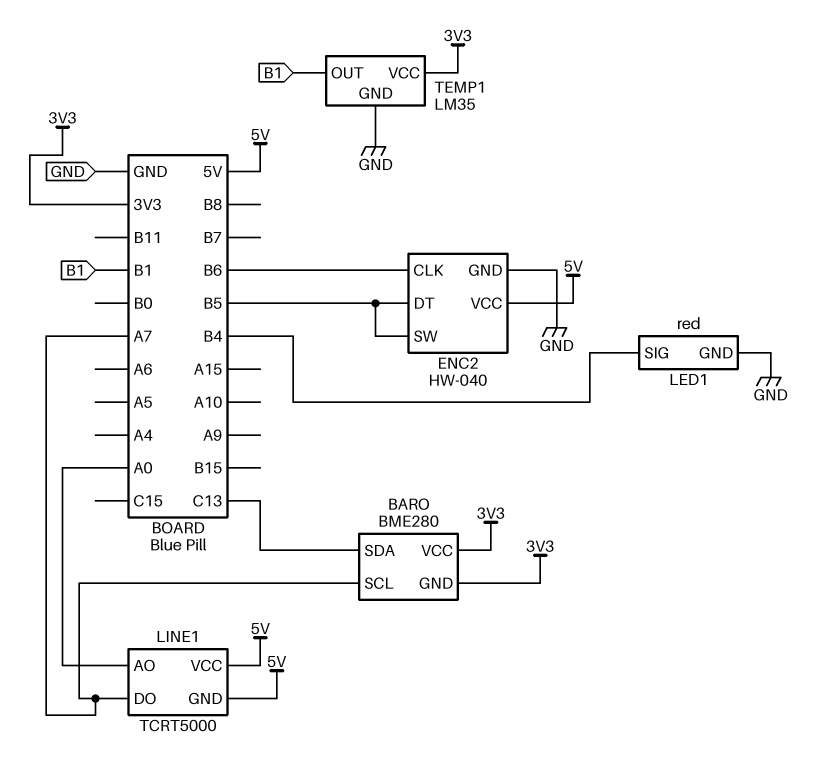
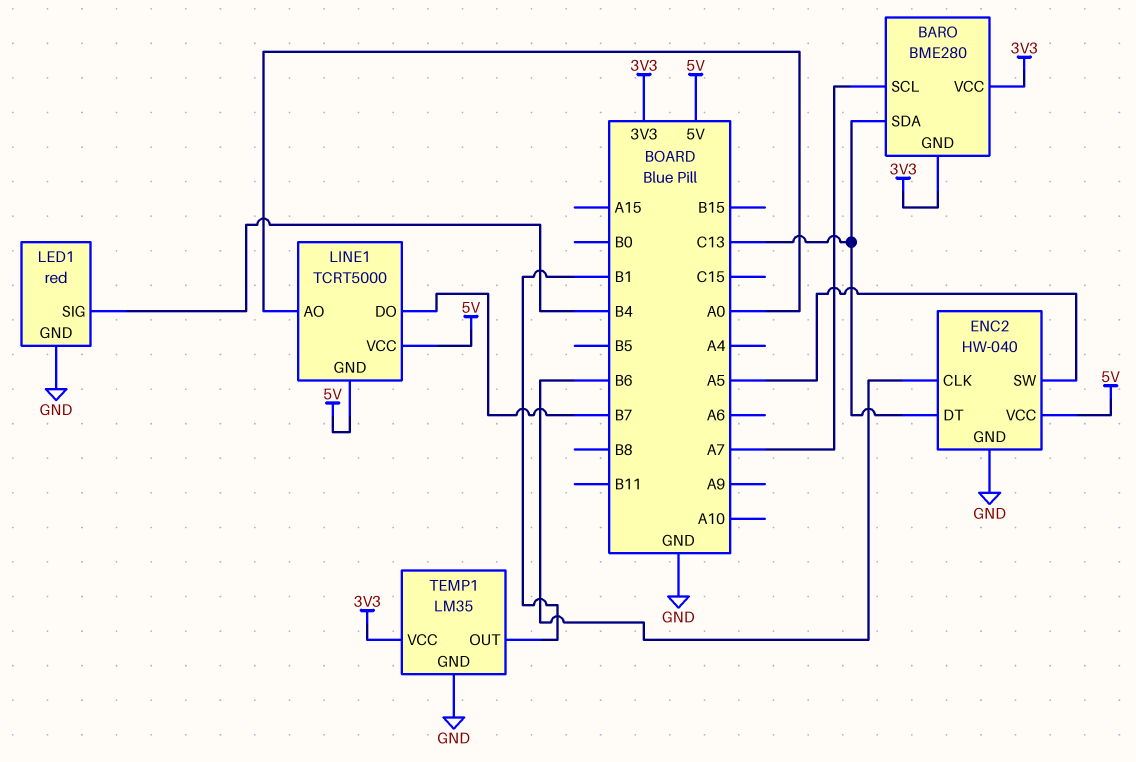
ENC2 pin DT: B5 -> C13
ENC2 pin SW: B5 -> A5
LINE1 pin DO: A7 -> B7

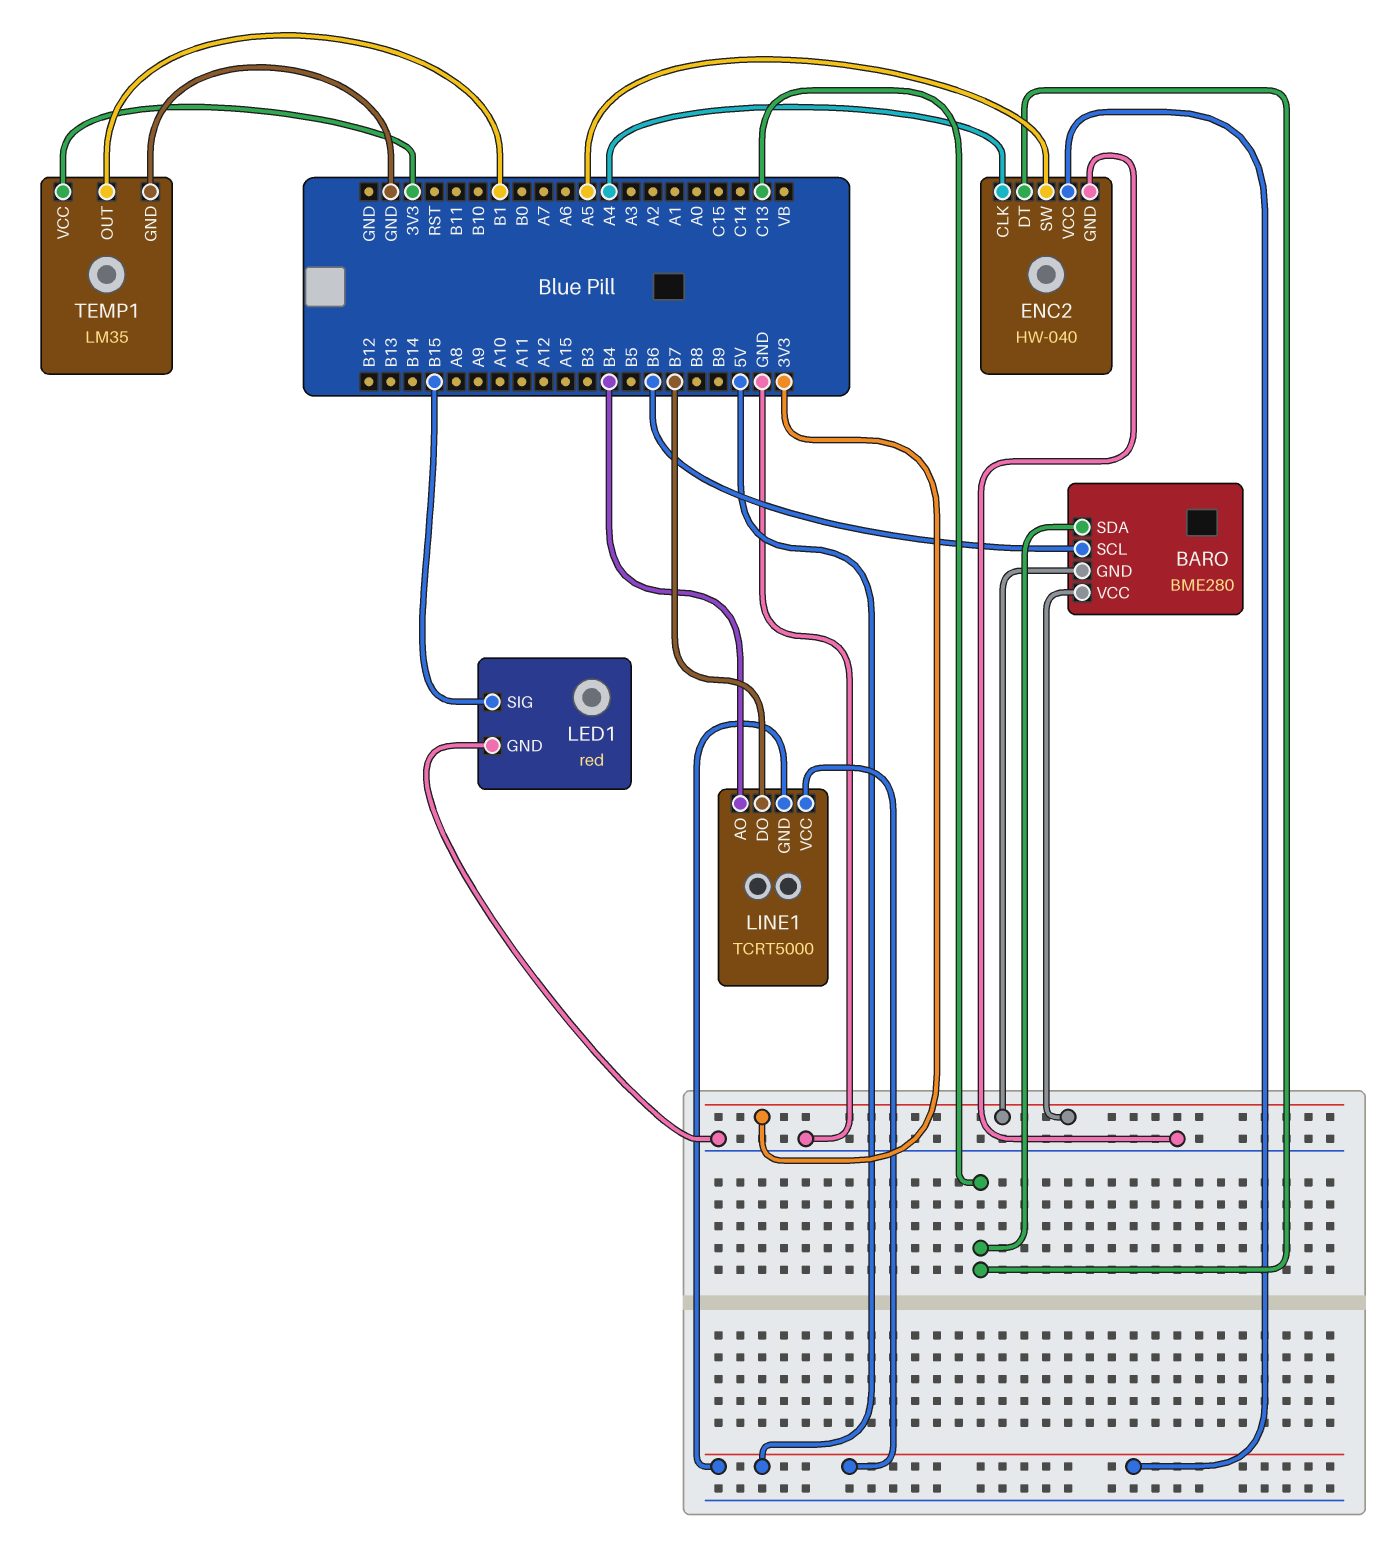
BARO pin SCL: A7 -> B6
ENC2 pin CLK: B6 -> A4
LED1 pin SIG: B4 -> B15
LINE1 pin AO: A0 -> B4

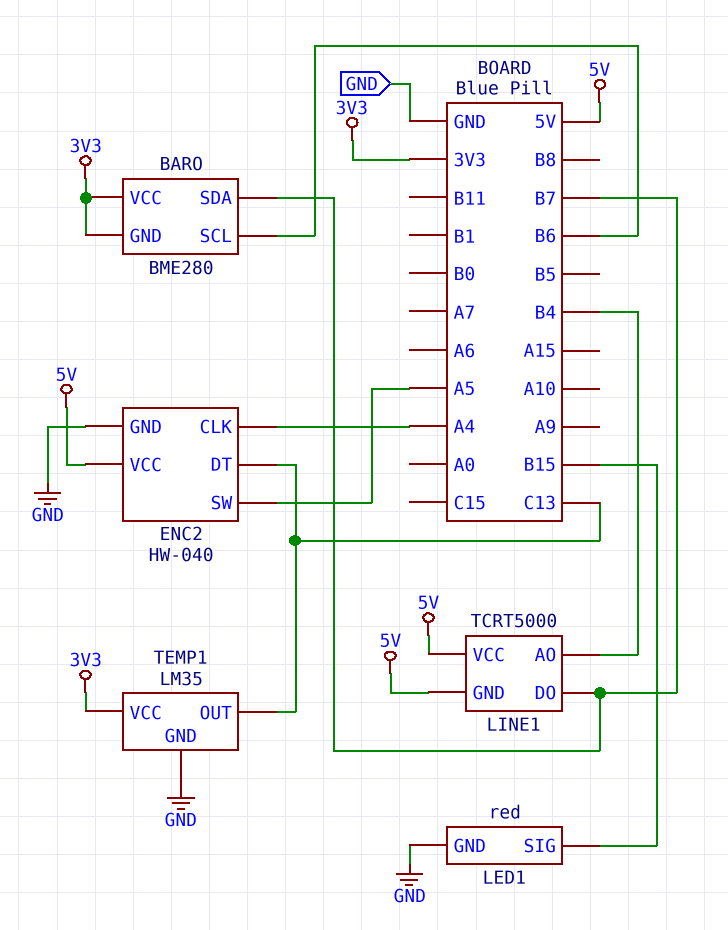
BARO pin SDA: C13 -> B7
TEMP1 pin OUT: B1 -> C13

